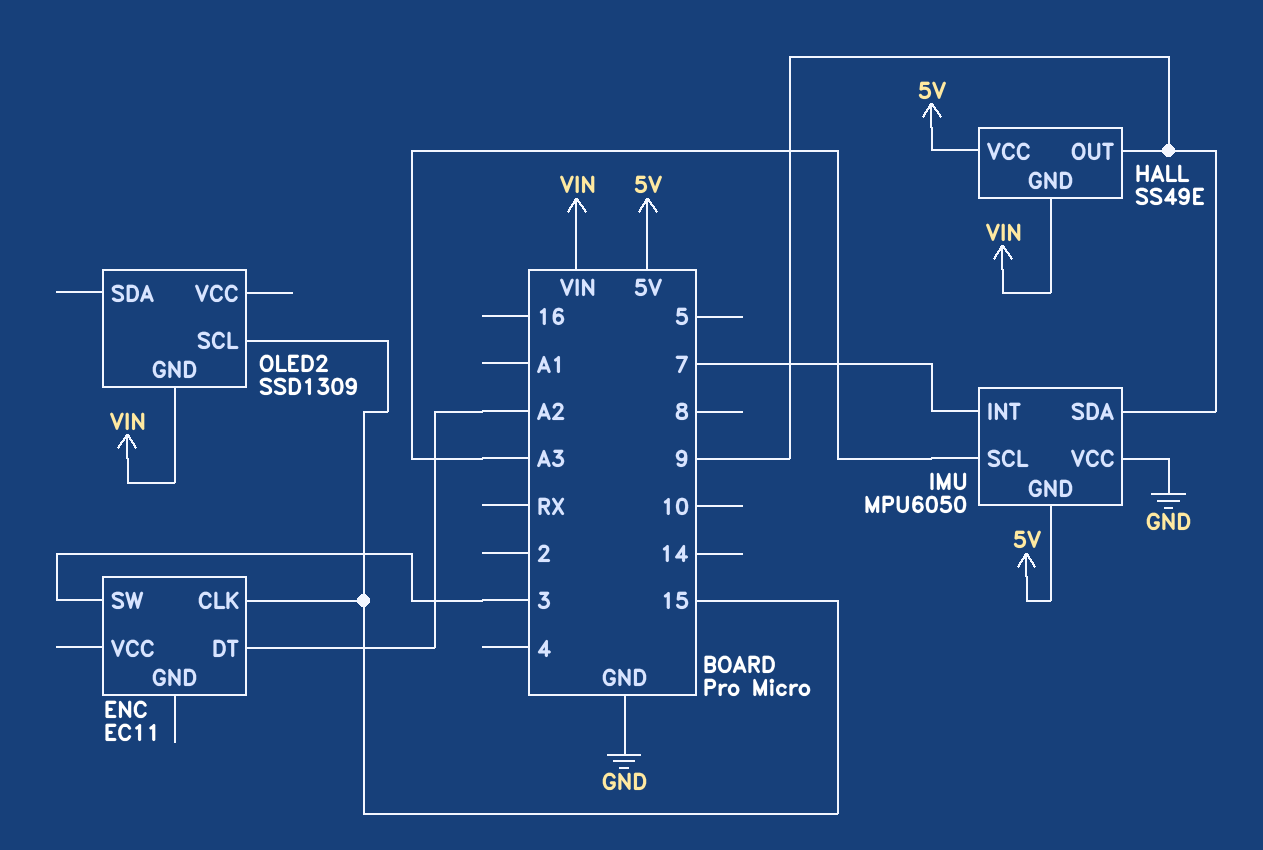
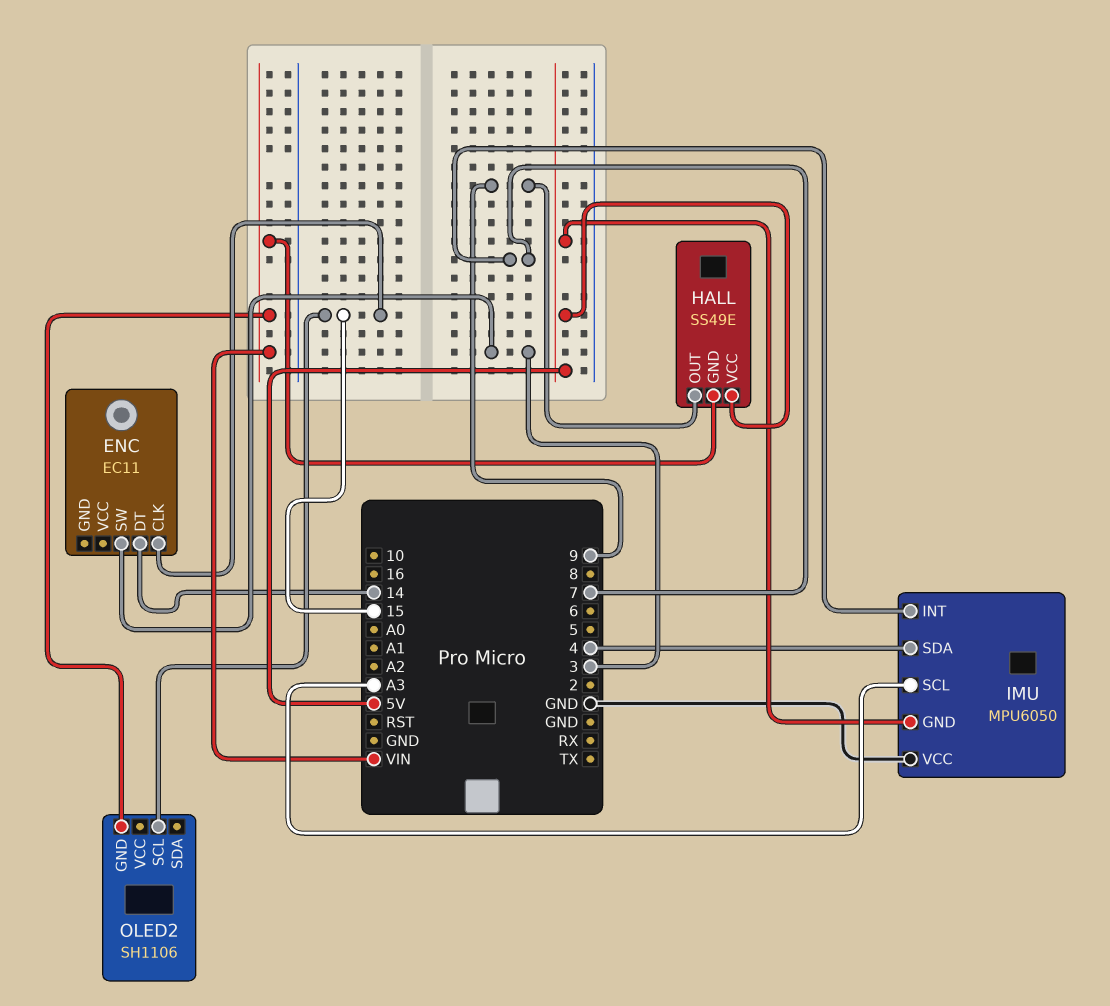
ENC pin DT: A2 -> 14
IMU pin SDA: 9 -> 4
OLED2: SSD1309 -> SH1106

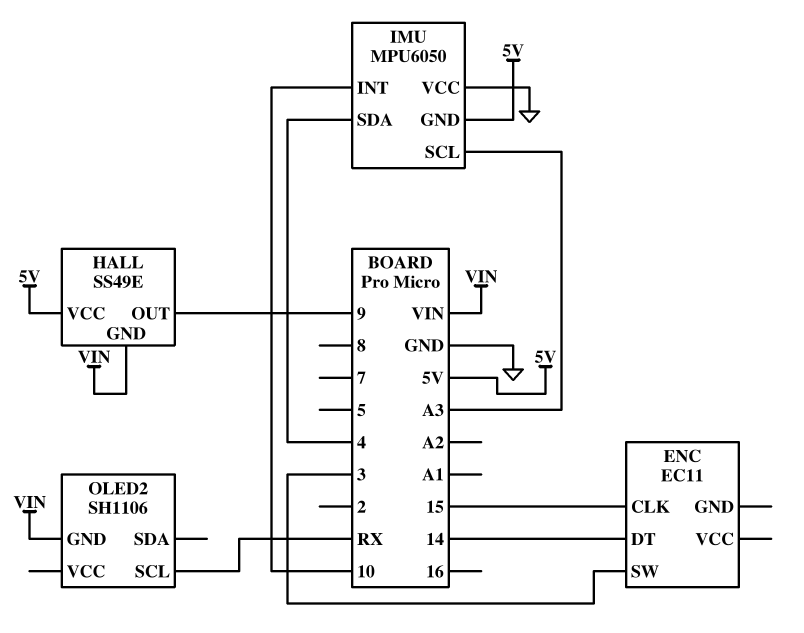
IMU pin INT: 7 -> 10
OLED2 pin SCL: 15 -> RX

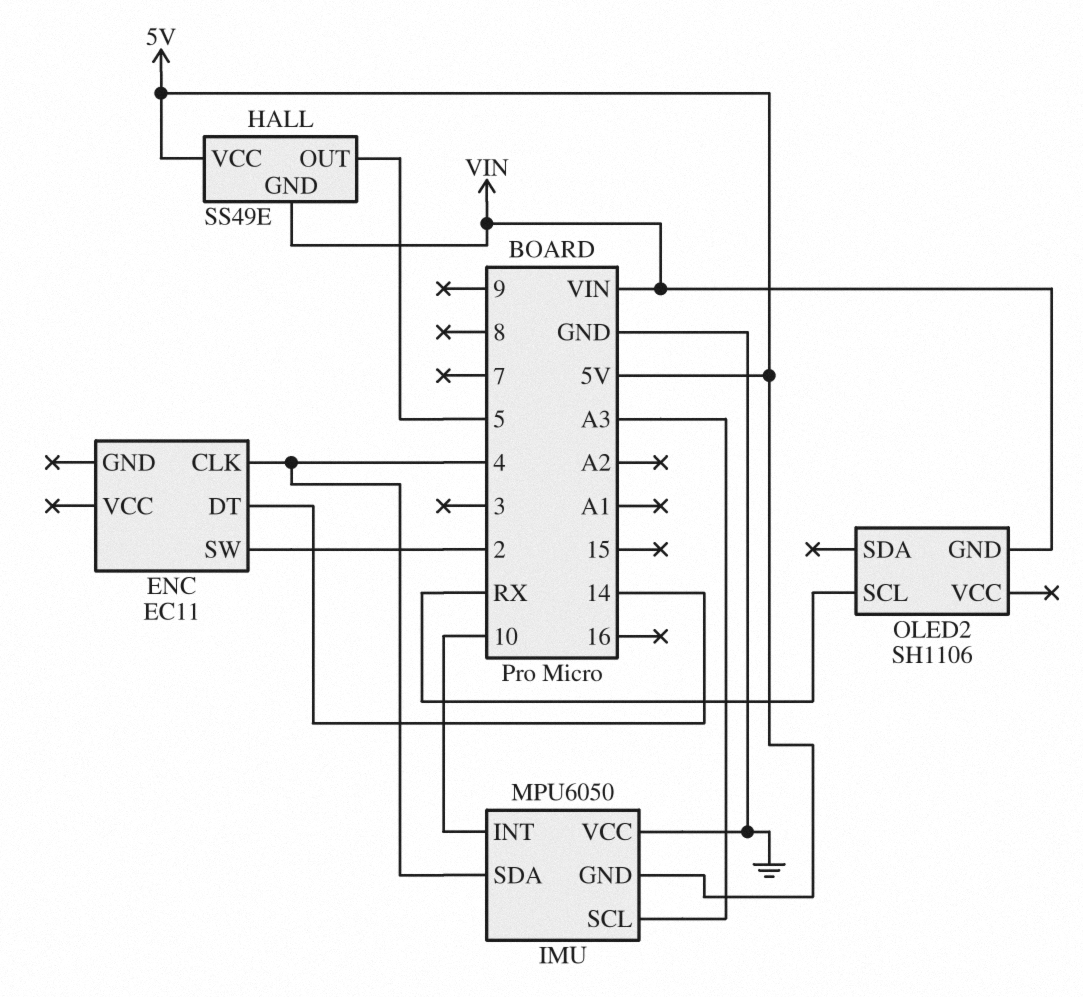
ENC pin CLK: 15 -> 4
ENC pin SW: 3 -> 2
HALL pin OUT: 9 -> 5

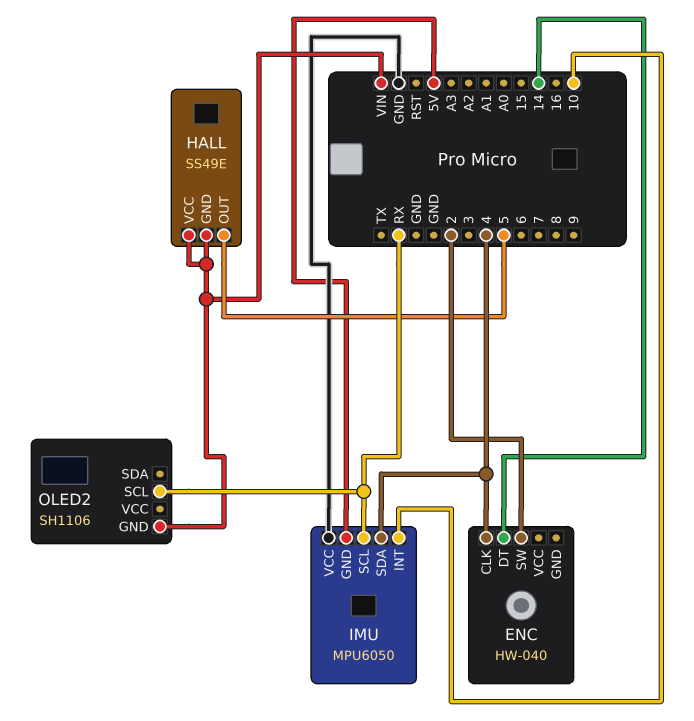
ENC: EC11 -> HW-040
HALL pin VCC: 5V -> VIN
IMU pin SCL: A3 -> RX

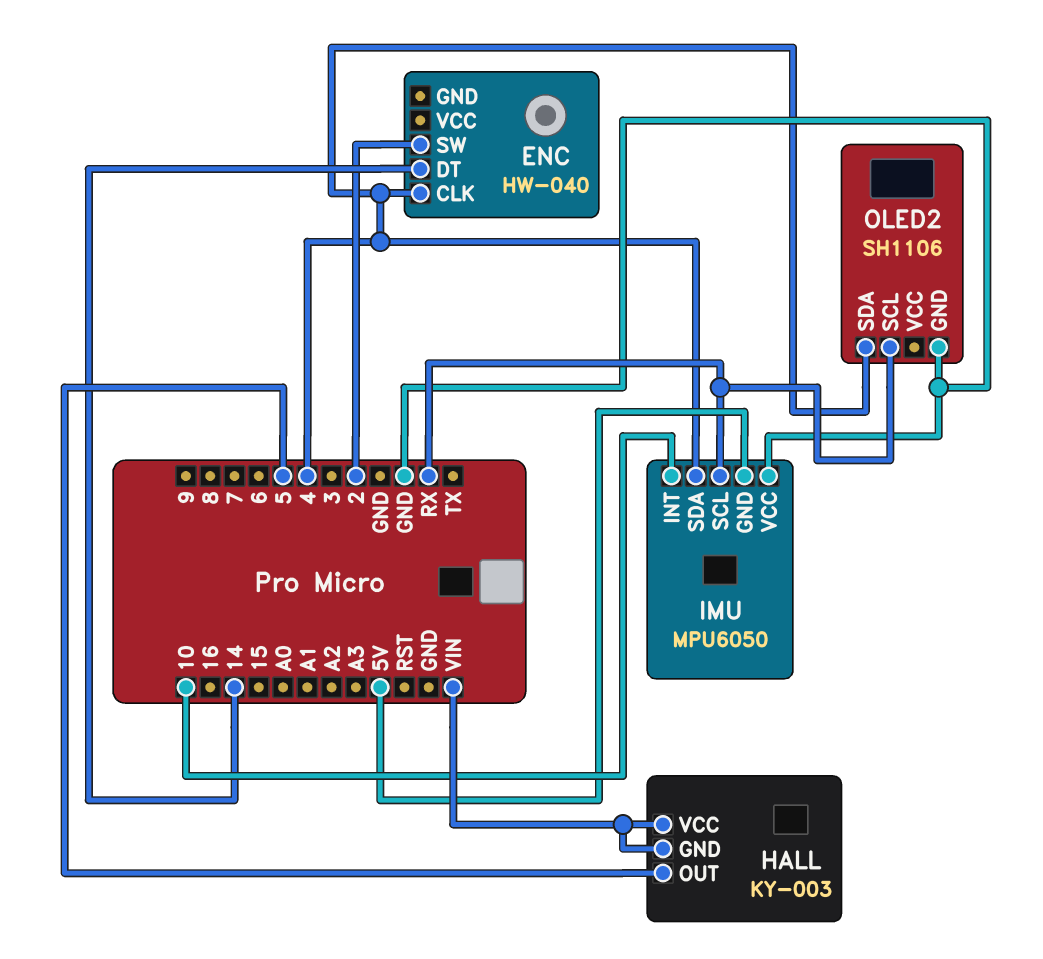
HALL: SS49E -> KY-003
OLED2 pin GND: VIN -> GND
OLED2 pin SDA: none -> 4

